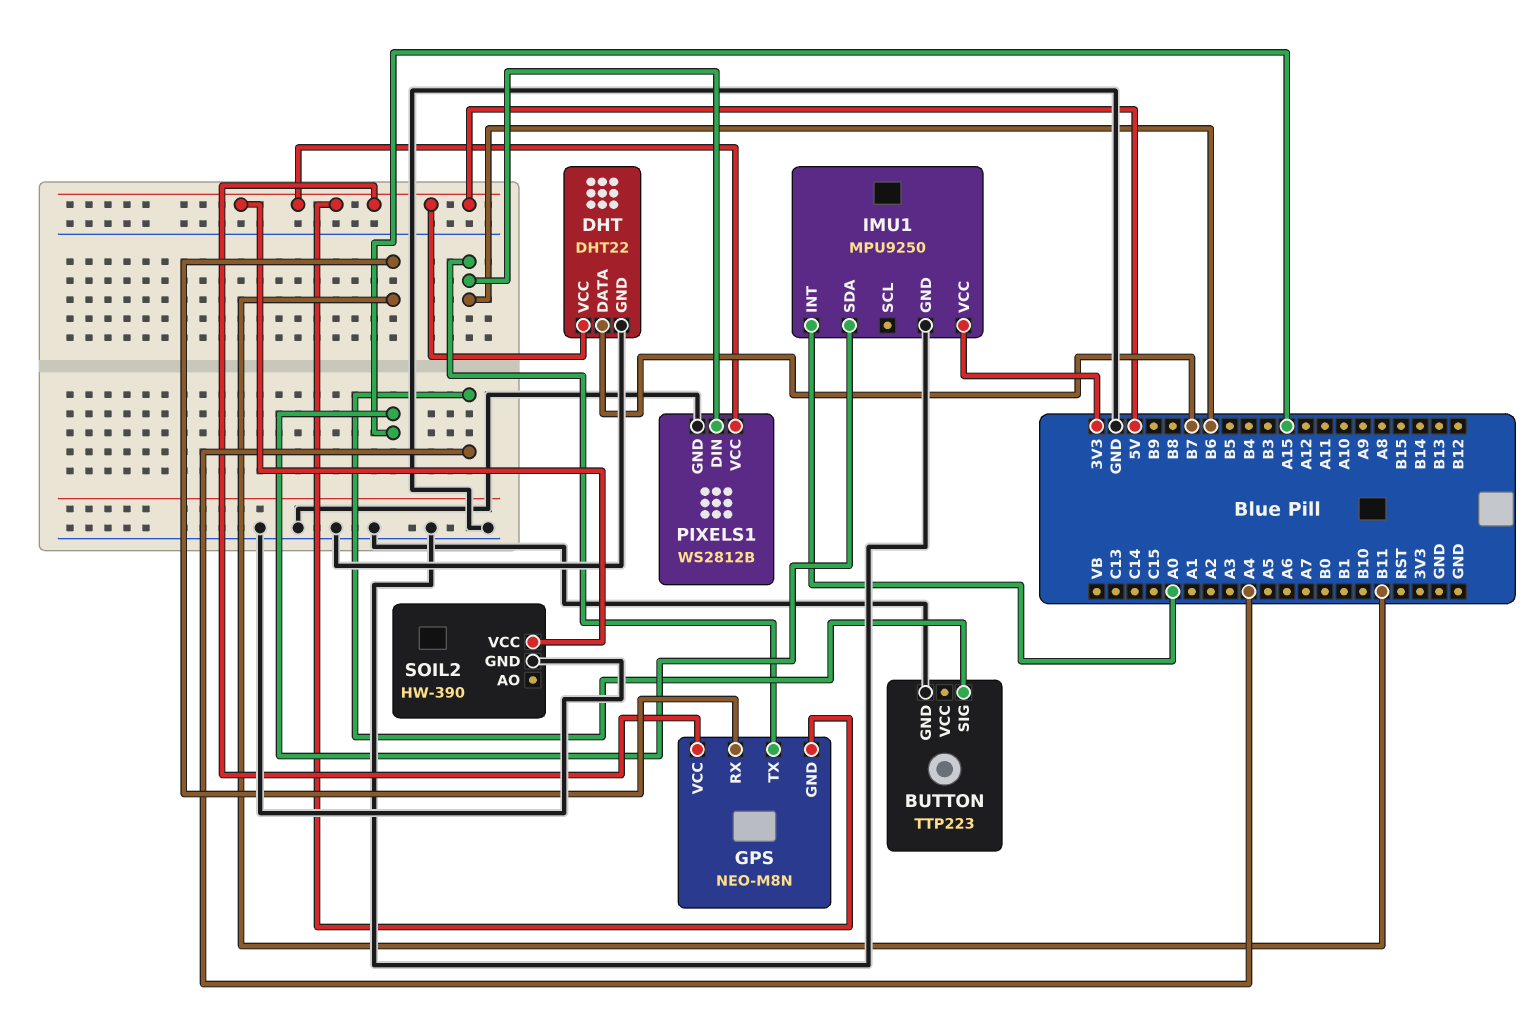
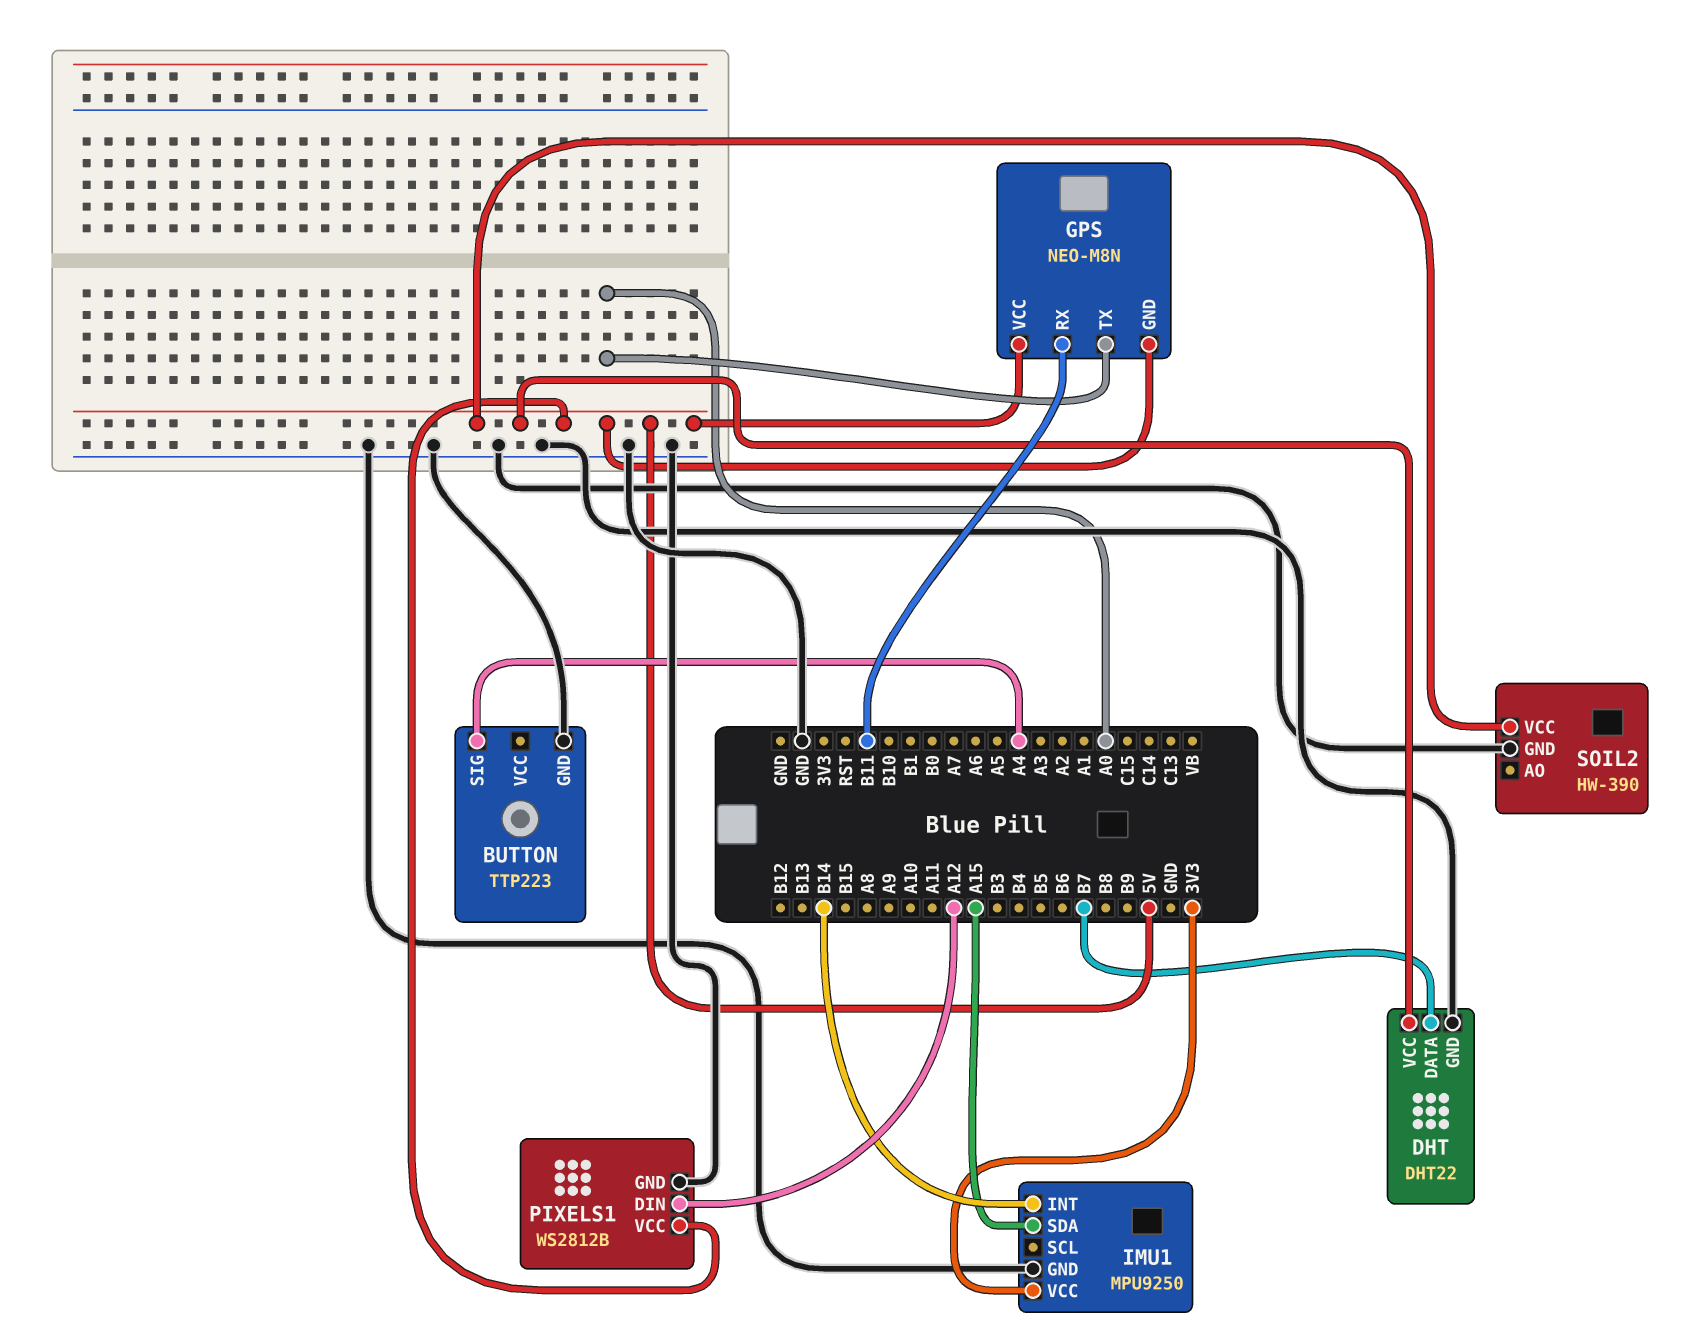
GPS pin TX: B6 -> A0
IMU1 pin INT: A0 -> B14
PIXELS1 pin DIN: B6 -> A12

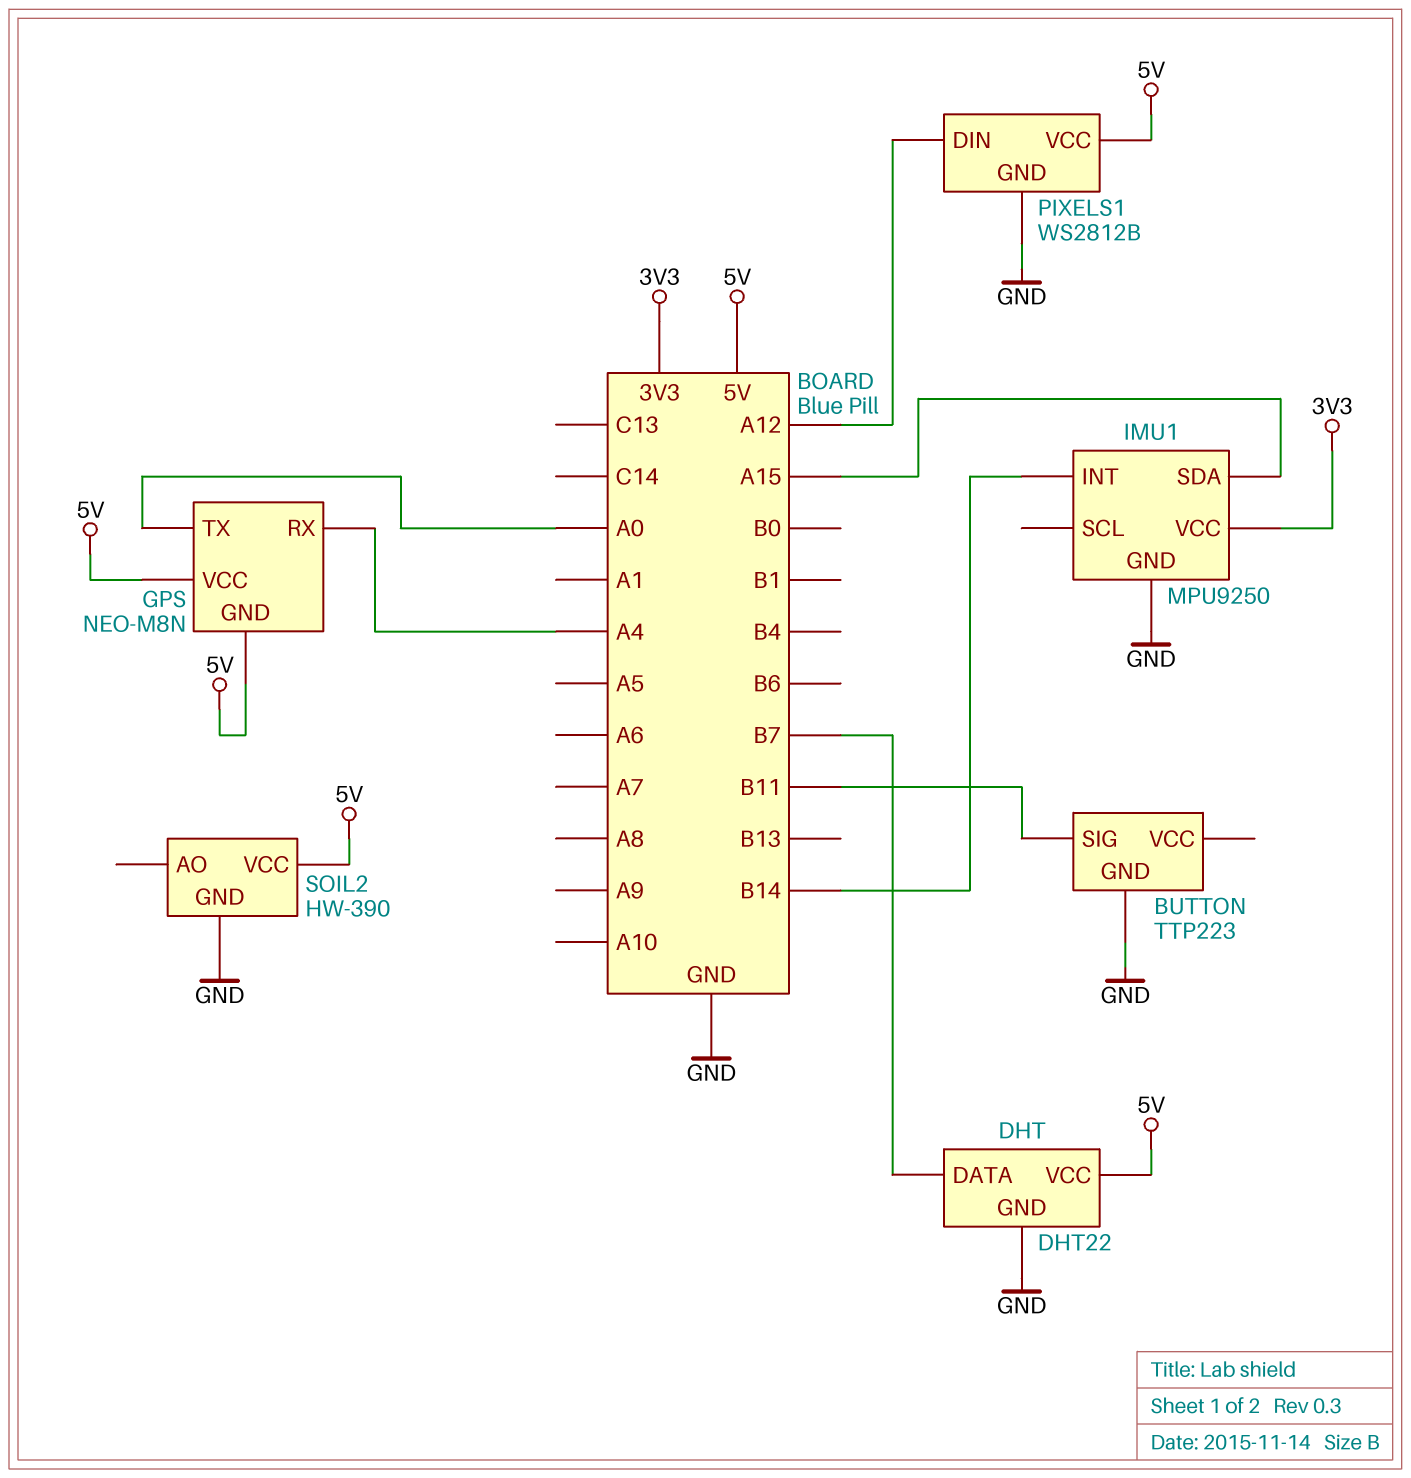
BUTTON pin SIG: A4 -> B11
GPS pin RX: B11 -> A4

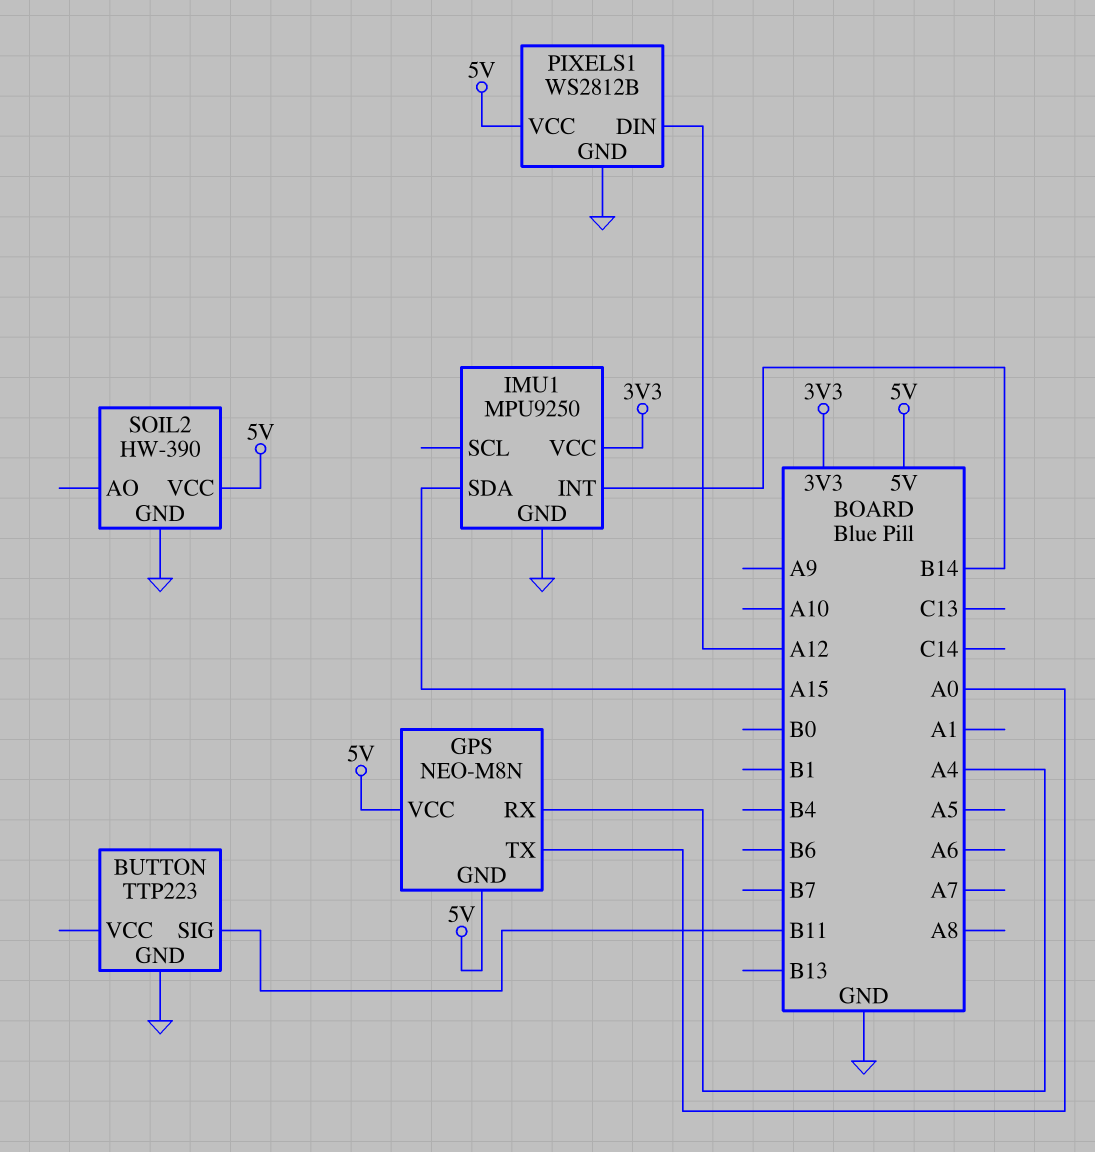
DHT: DHT22 -> none
DHT pin DATA: B7 -> none
DHT pin GND: GND -> none
DHT pin VCC: 5V -> none

